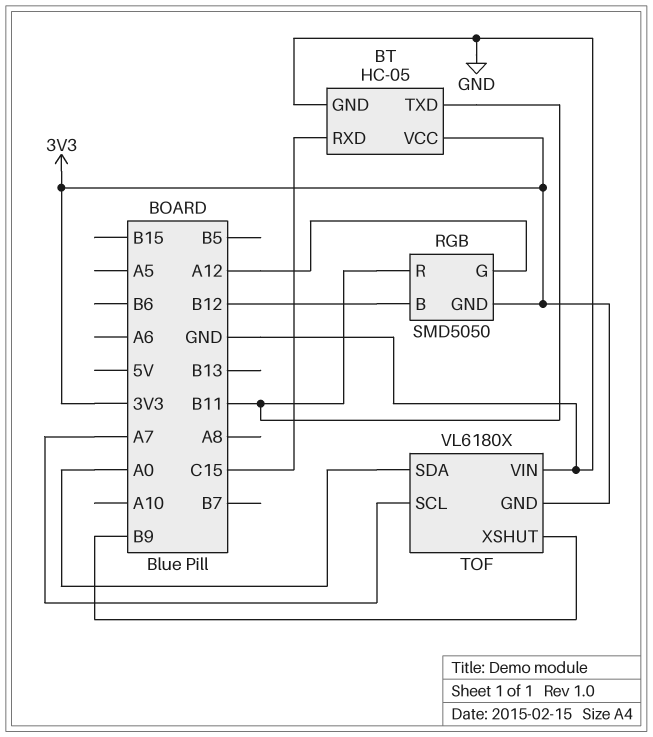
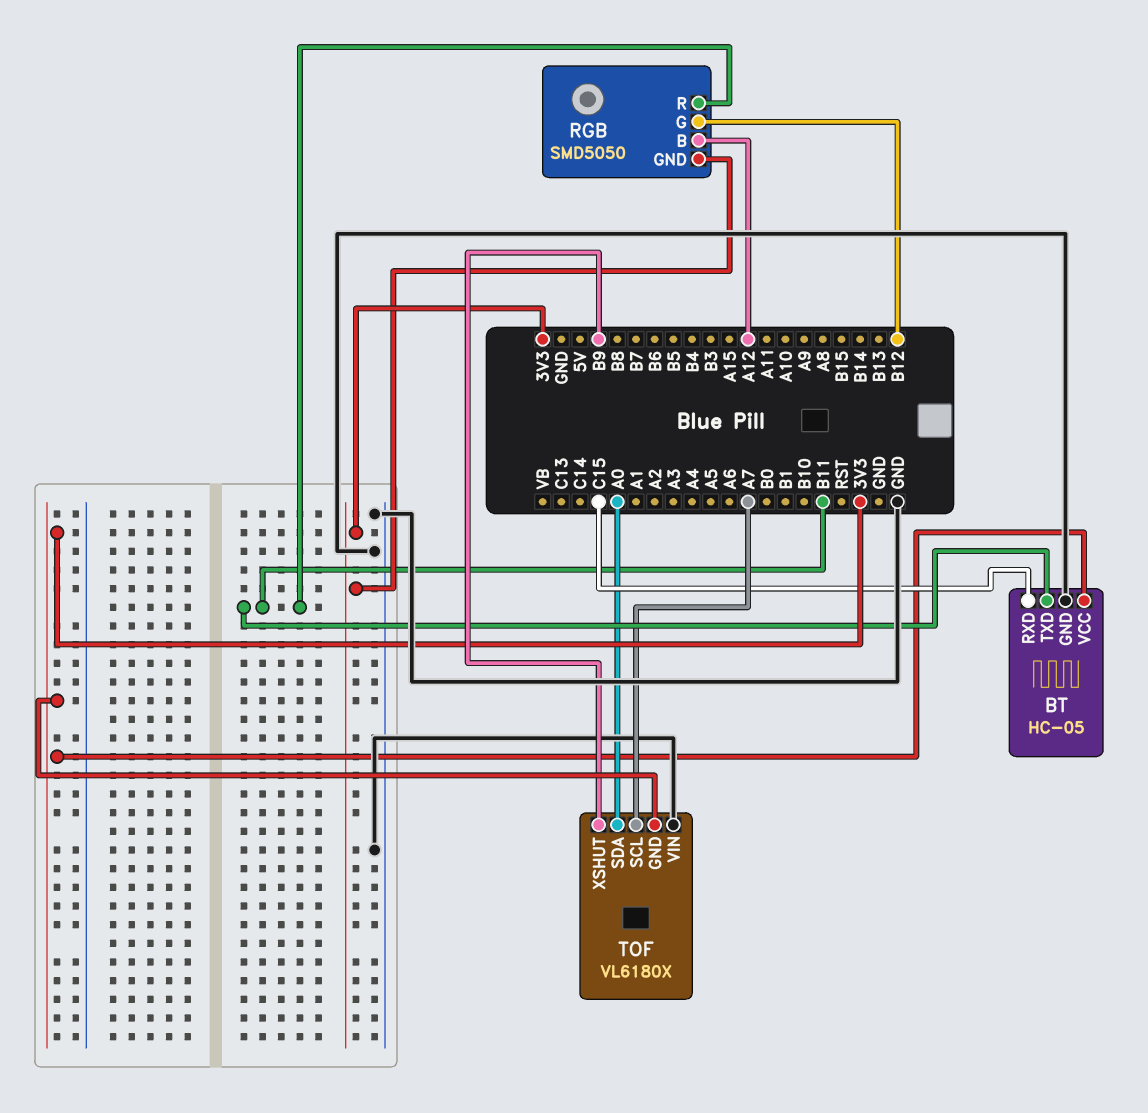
RGB pin B: B12 -> A12
RGB pin G: A12 -> B12

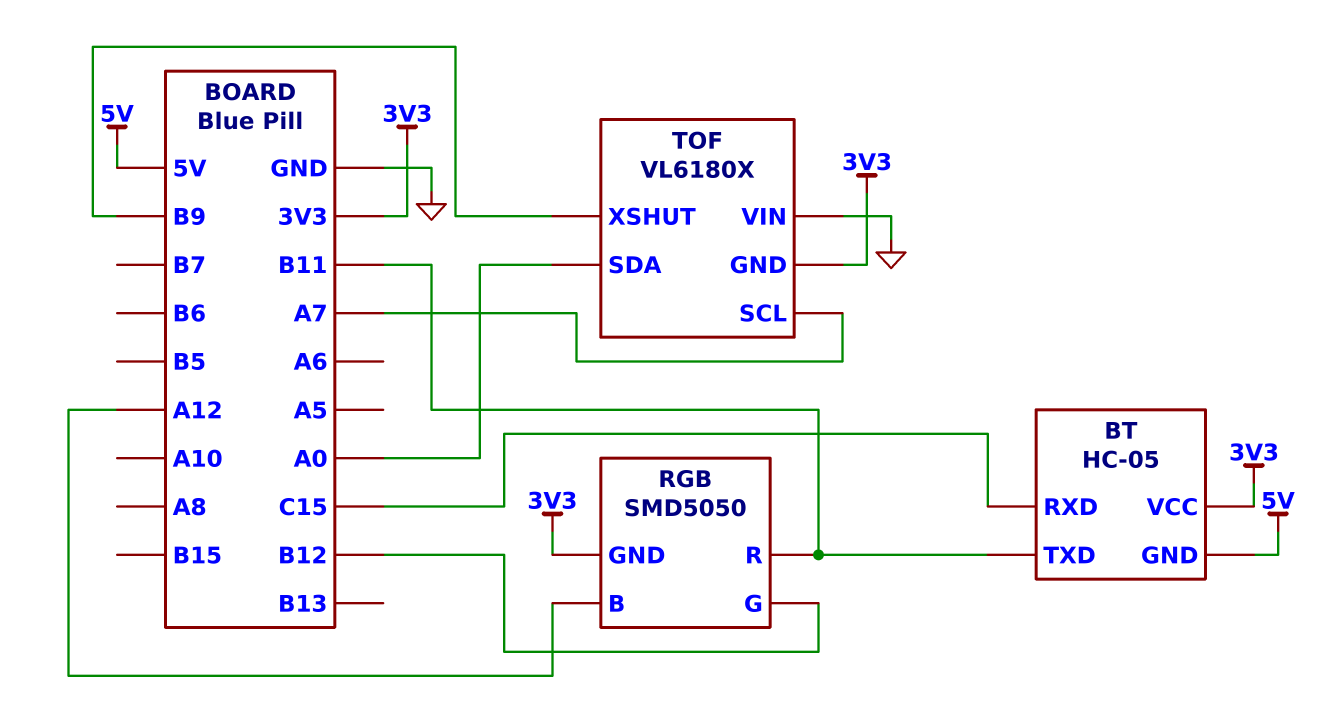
BT pin GND: GND -> 5V

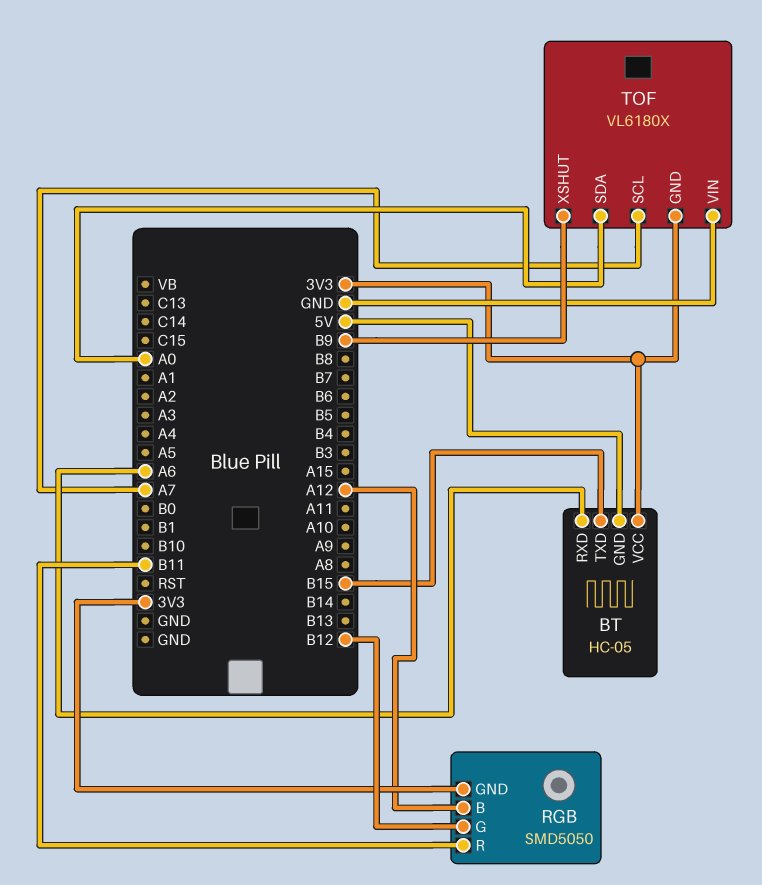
BT pin RXD: C15 -> A6
BT pin TXD: B11 -> B15

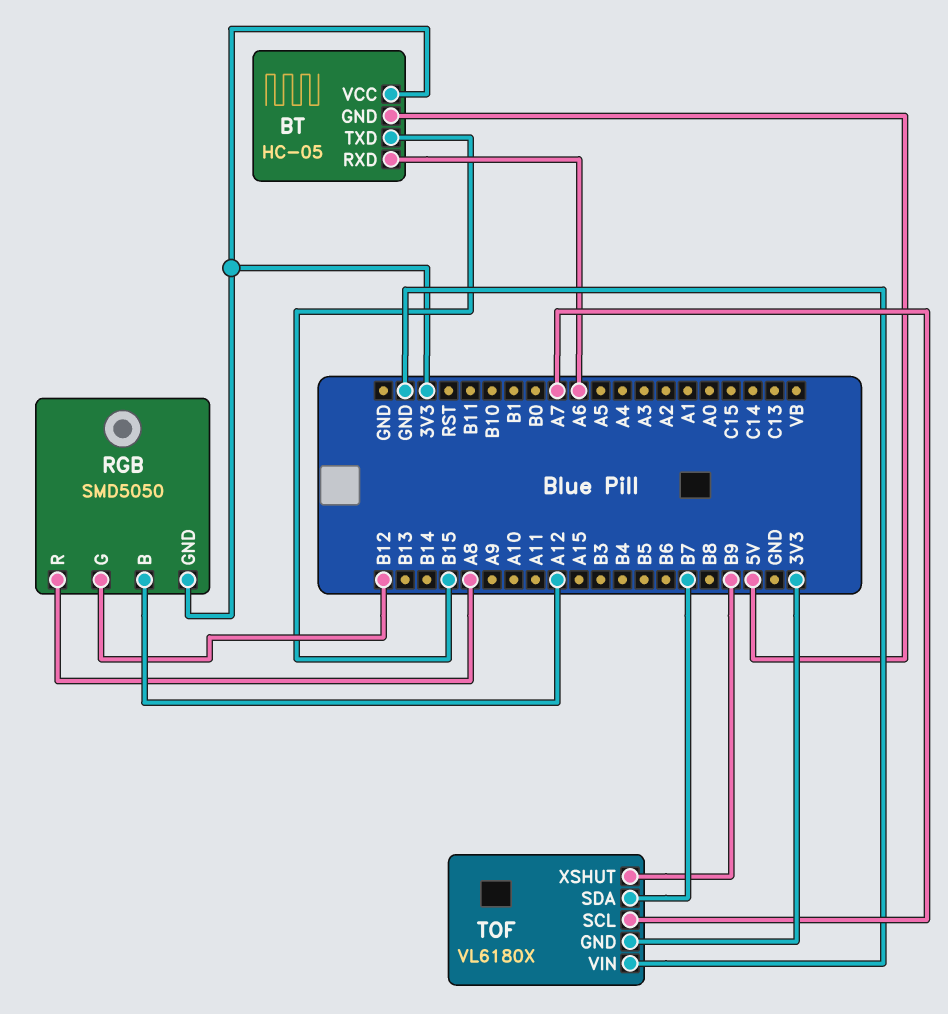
RGB pin R: B11 -> A8
TOF pin SDA: A0 -> B7

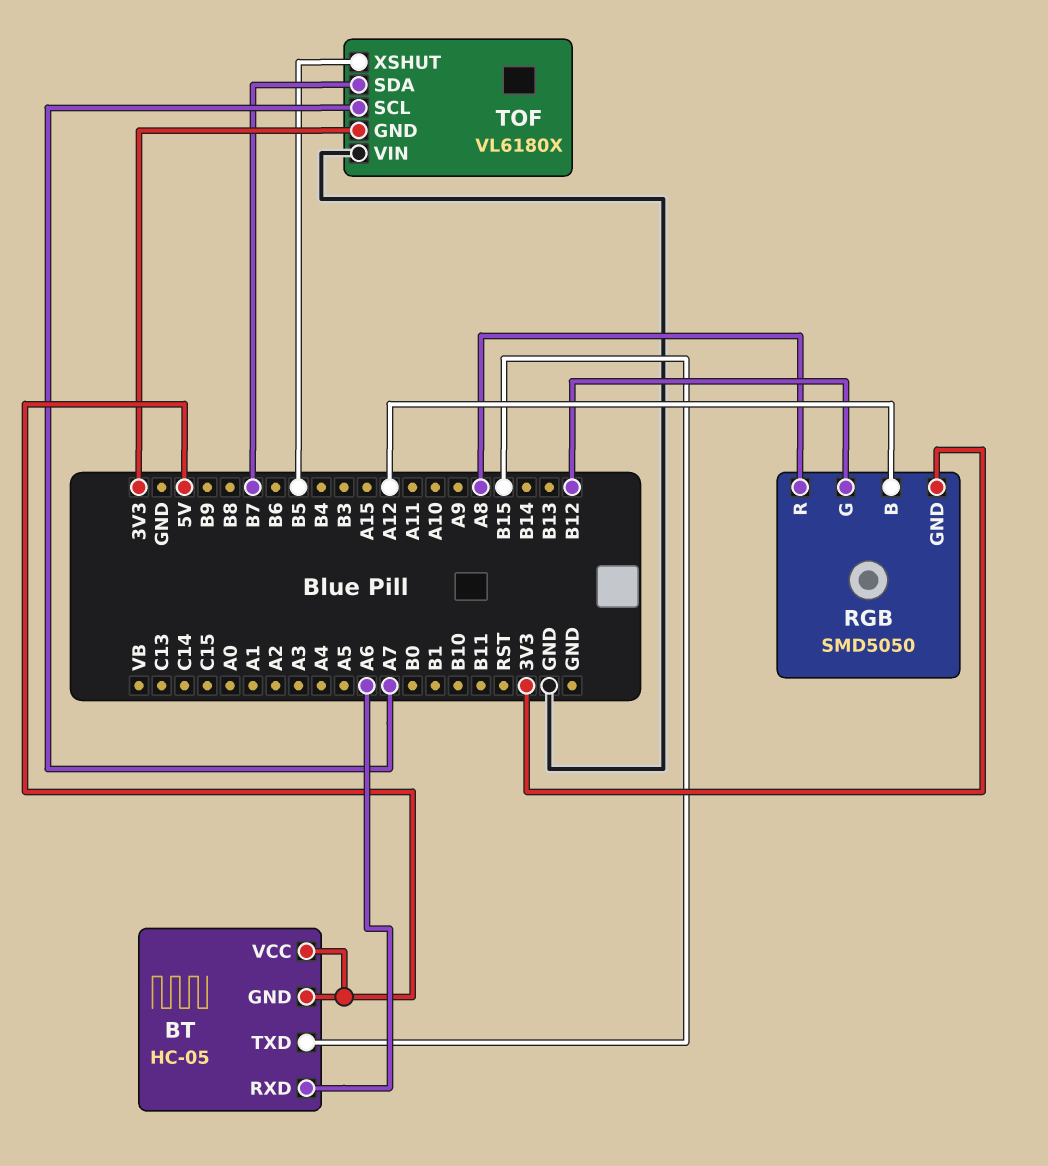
BT pin VCC: 3V3 -> 5V
TOF pin XSHUT: B9 -> B5

